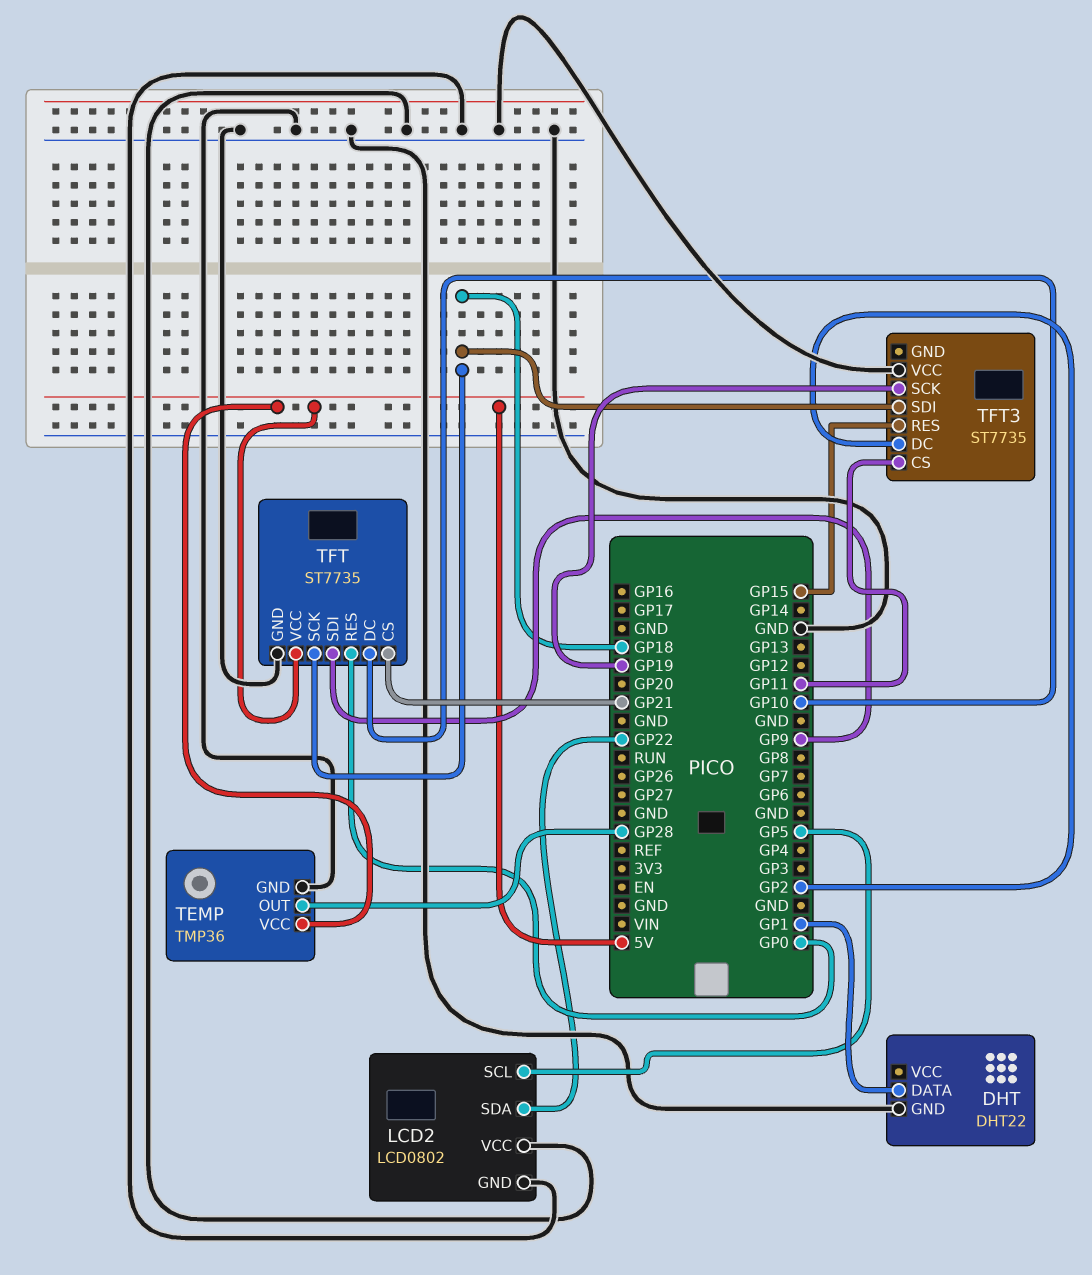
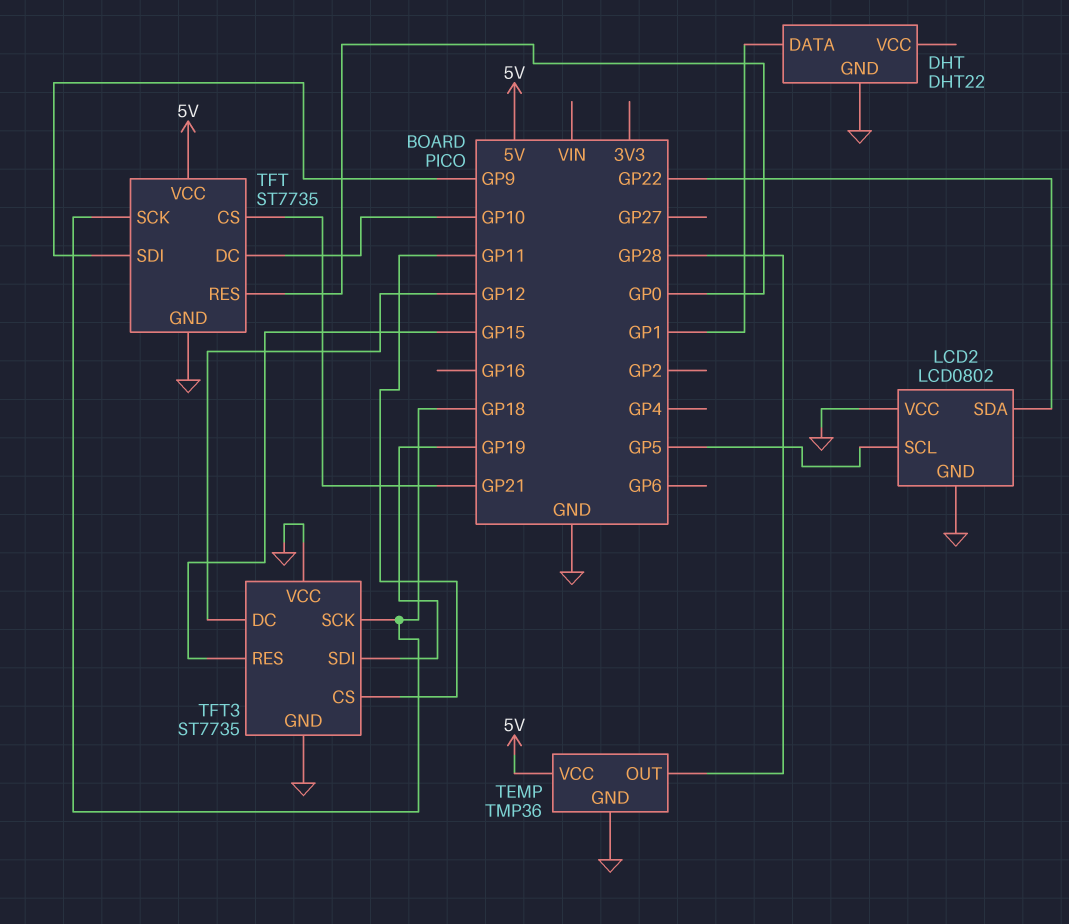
TFT3 pin DC: GP2 -> GP12
TFT3 pin GND: none -> GND
TFT3 pin SCK: GP19 -> GP18
TFT3 pin SDI: GP18 -> GP19

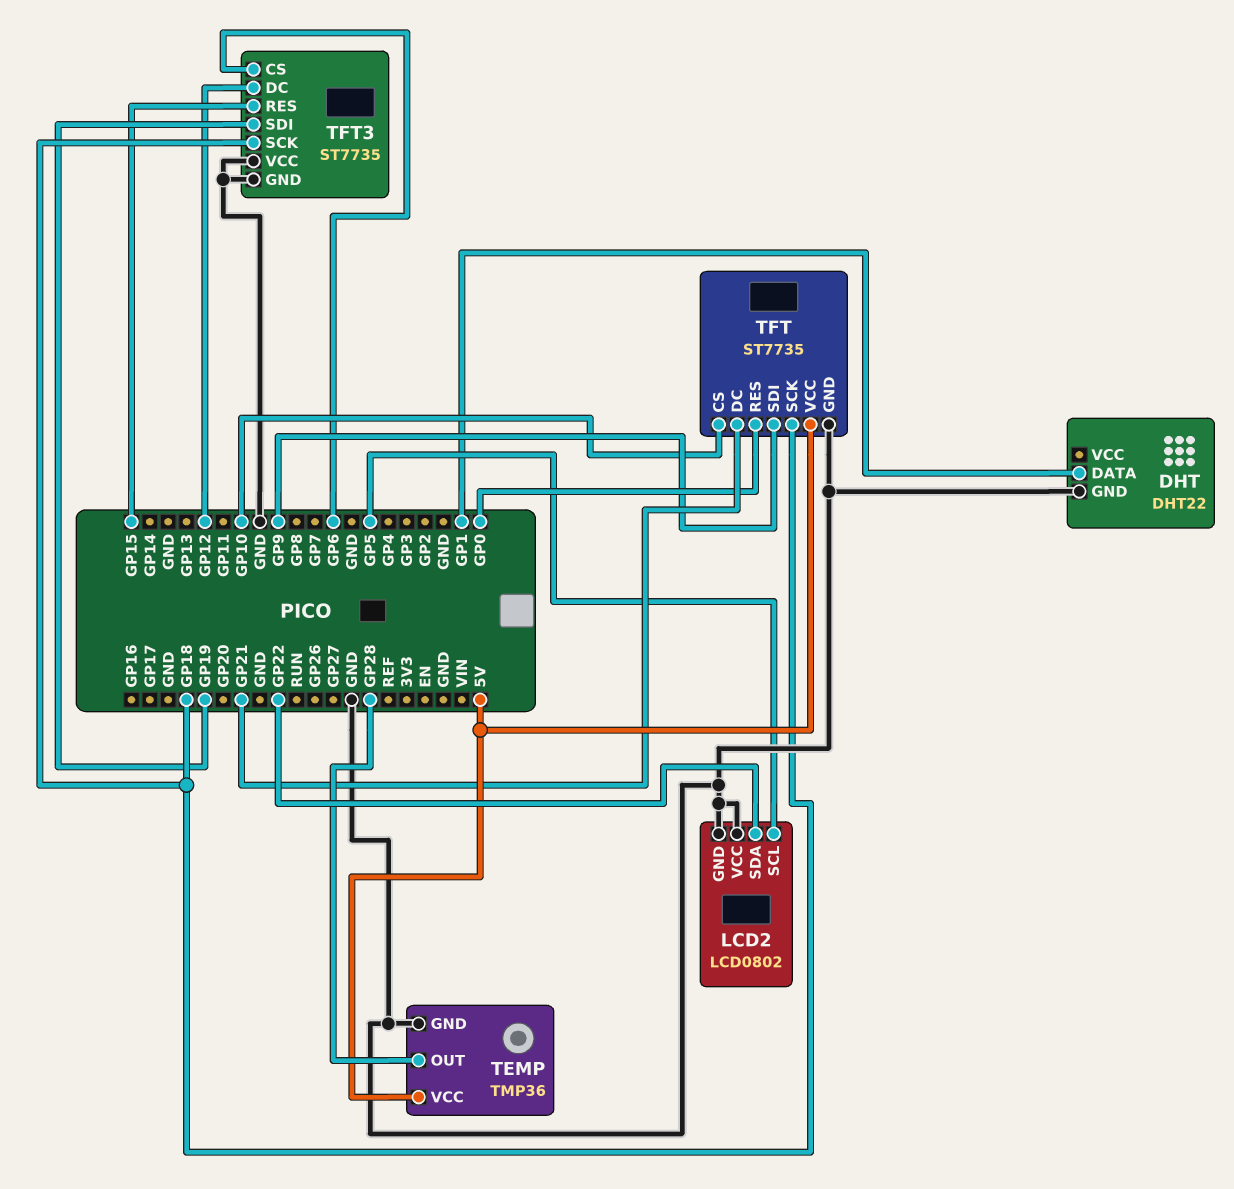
TFT pin CS: GP21 -> GP10
TFT pin DC: GP10 -> GP21
TFT3 pin CS: GP11 -> GP6

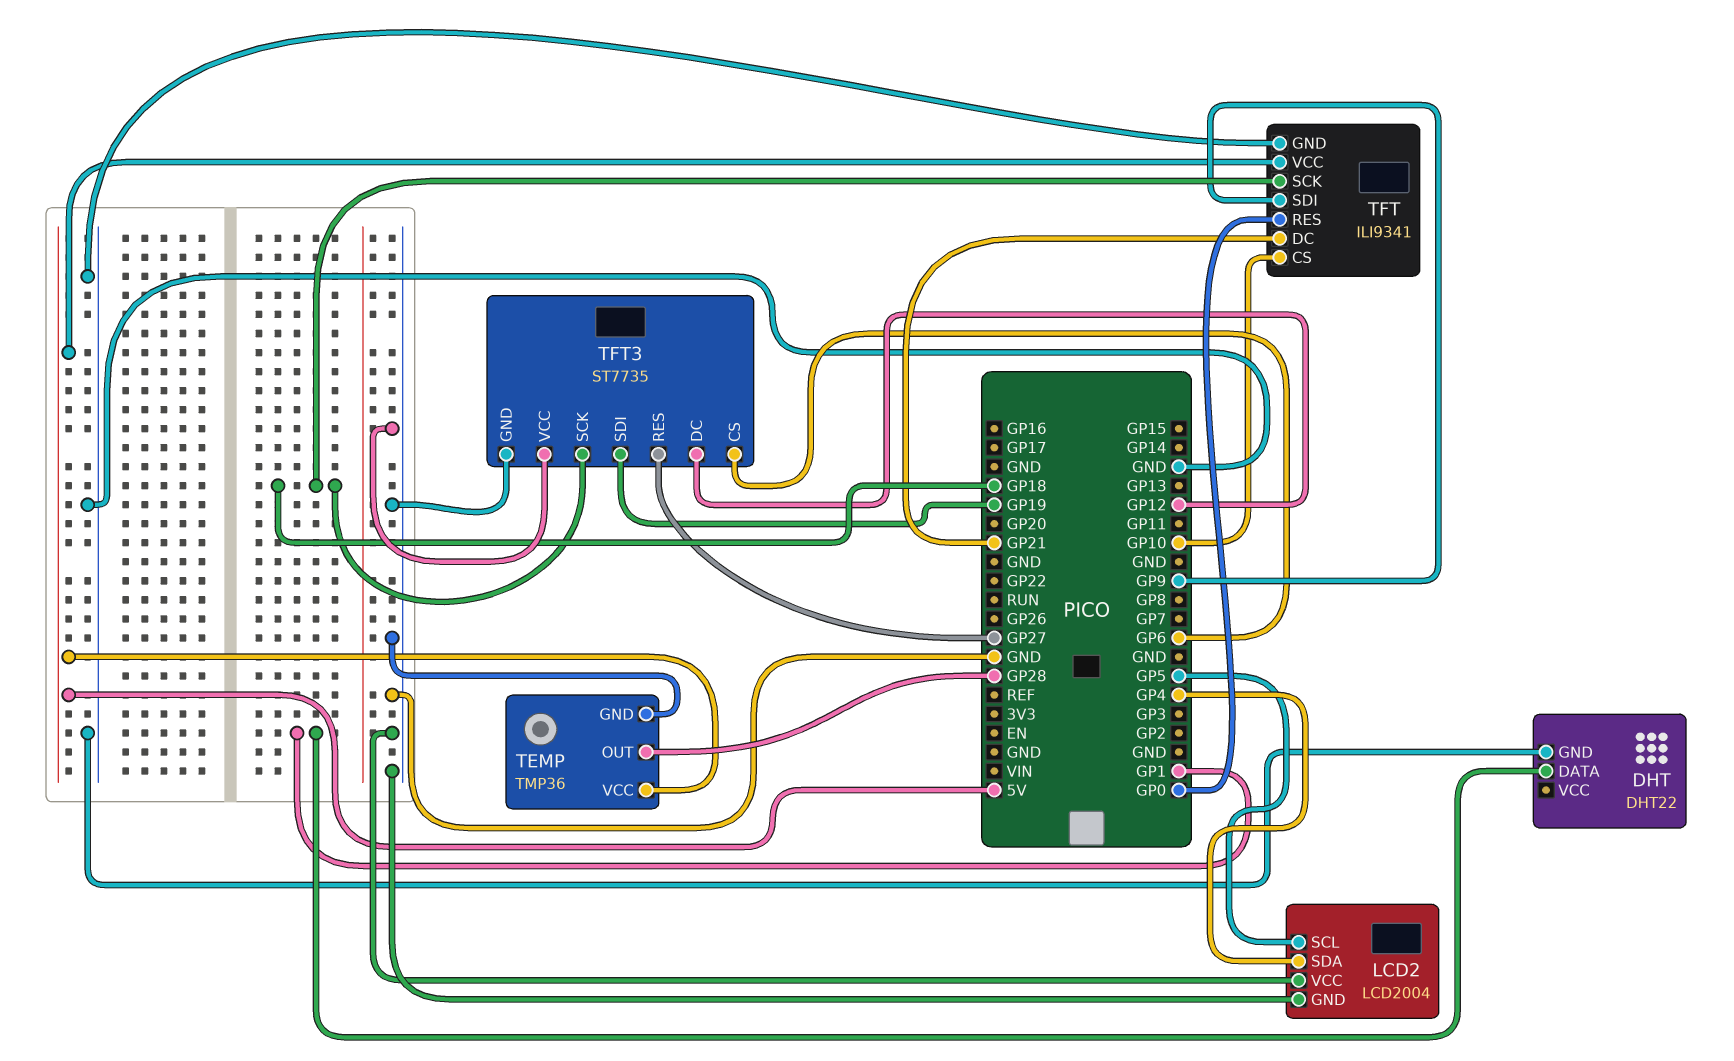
LCD2: LCD0802 -> LCD2004
LCD2 pin SDA: GP22 -> GP4
TFT: ST7735 -> ILI9341
TFT3 pin RES: GP15 -> GP27

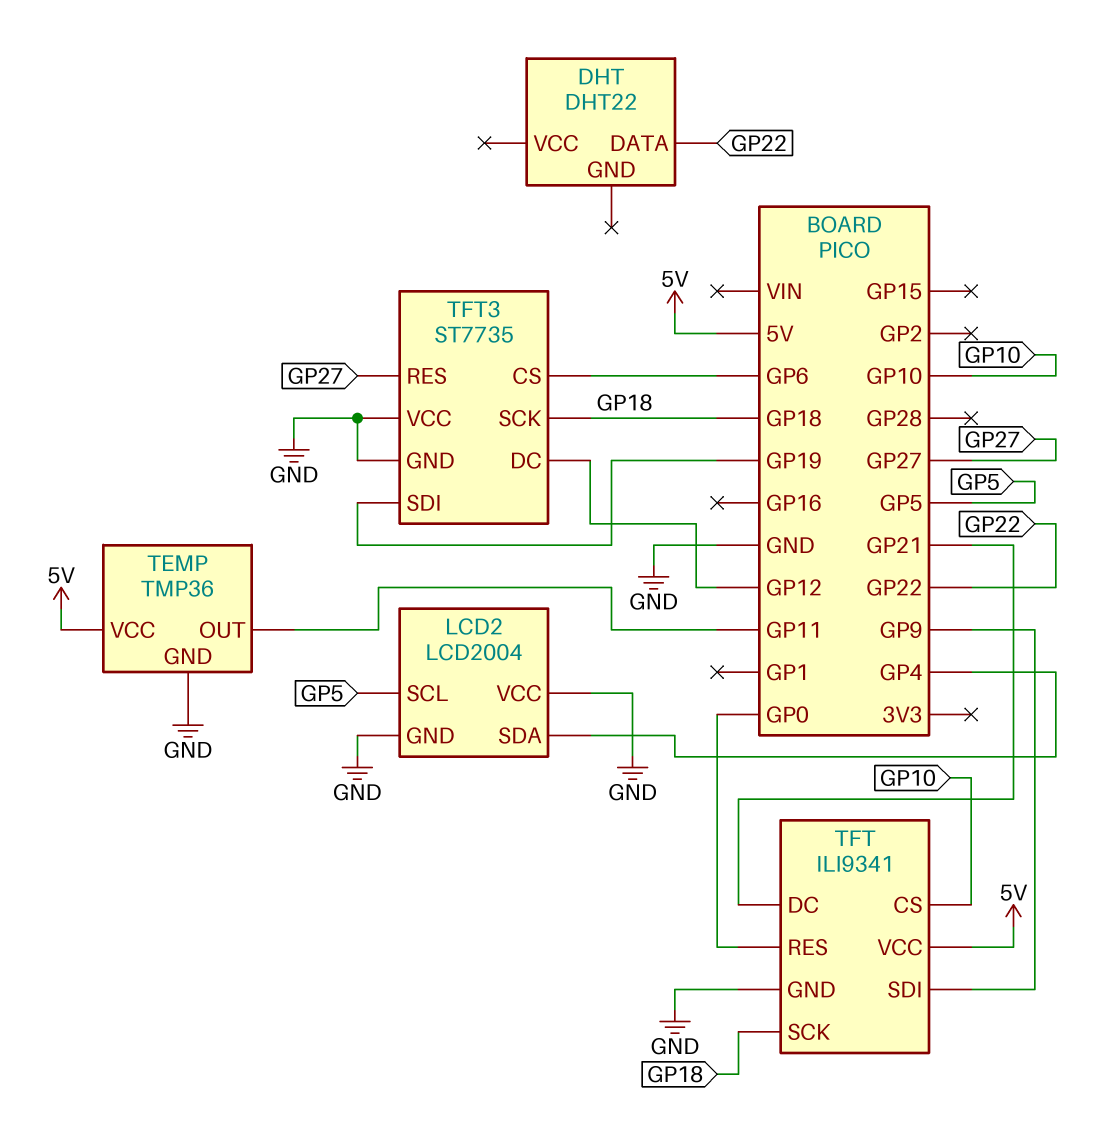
DHT pin DATA: GP1 -> GP22
DHT pin GND: GND -> none
TEMP pin OUT: GP28 -> GP11

